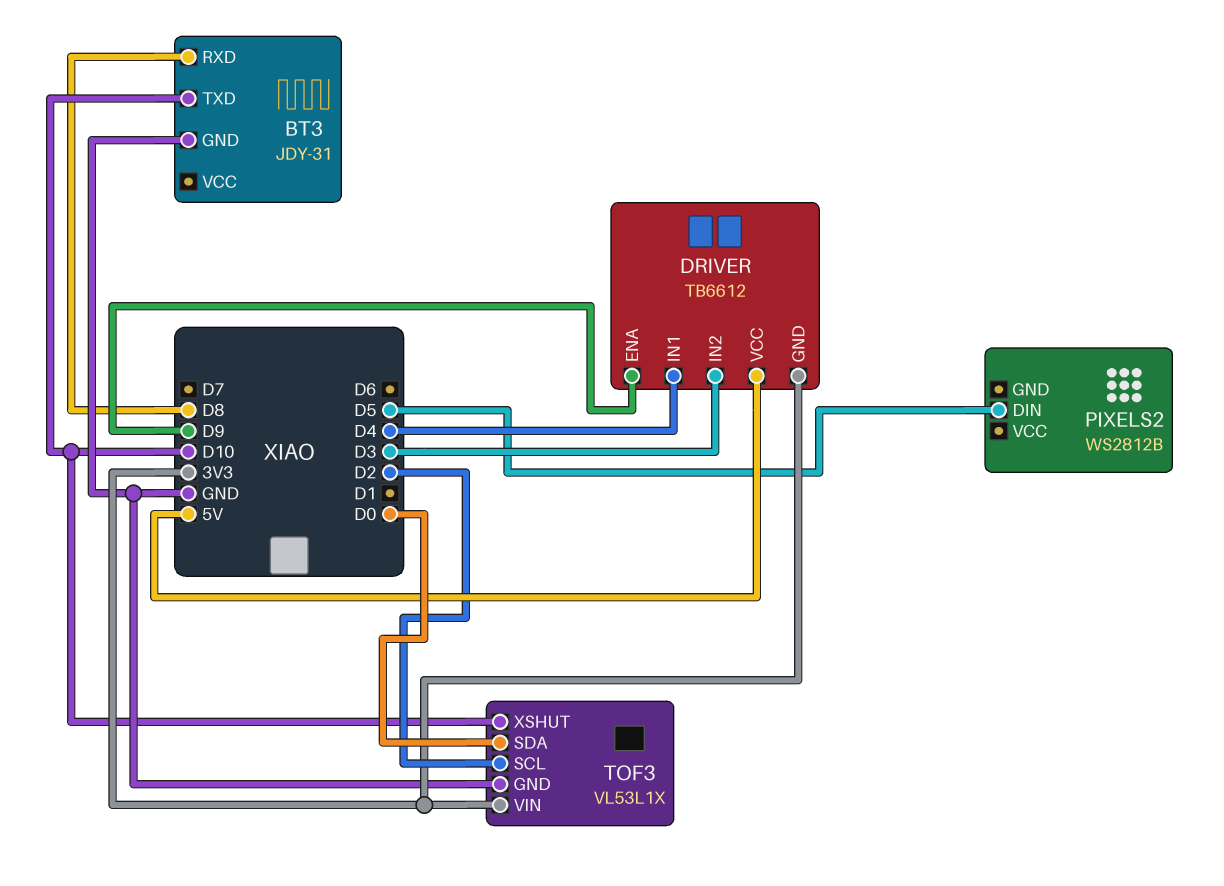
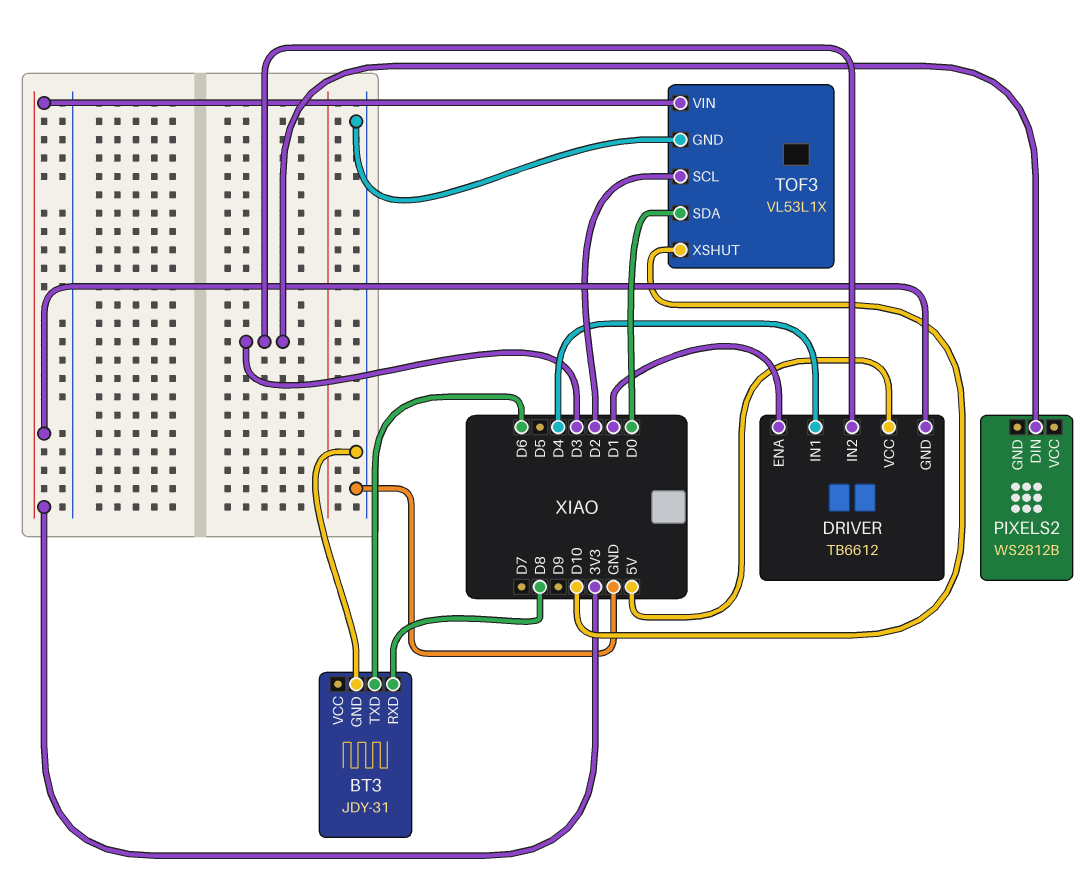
BT3 pin TXD: D10 -> D6
DRIVER pin ENA: D9 -> D1
PIXELS2 pin DIN: D5 -> D3

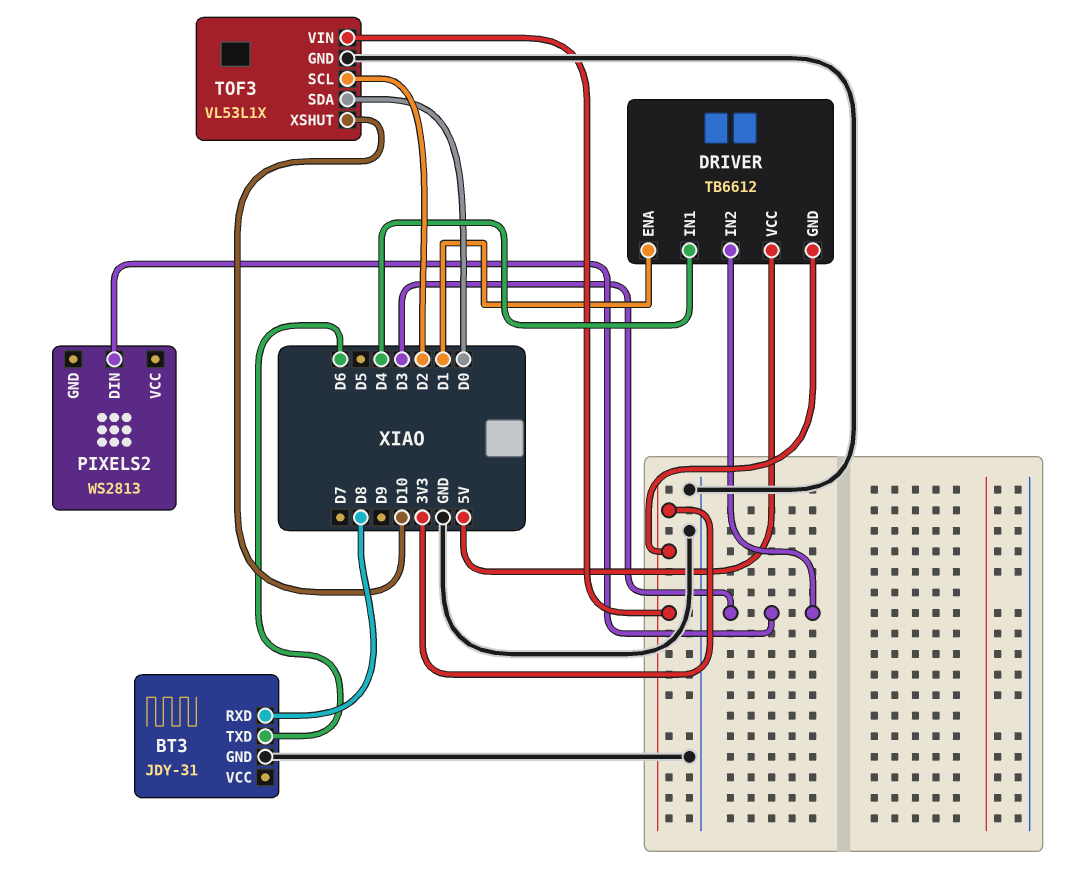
PIXELS2: WS2812B -> WS2813

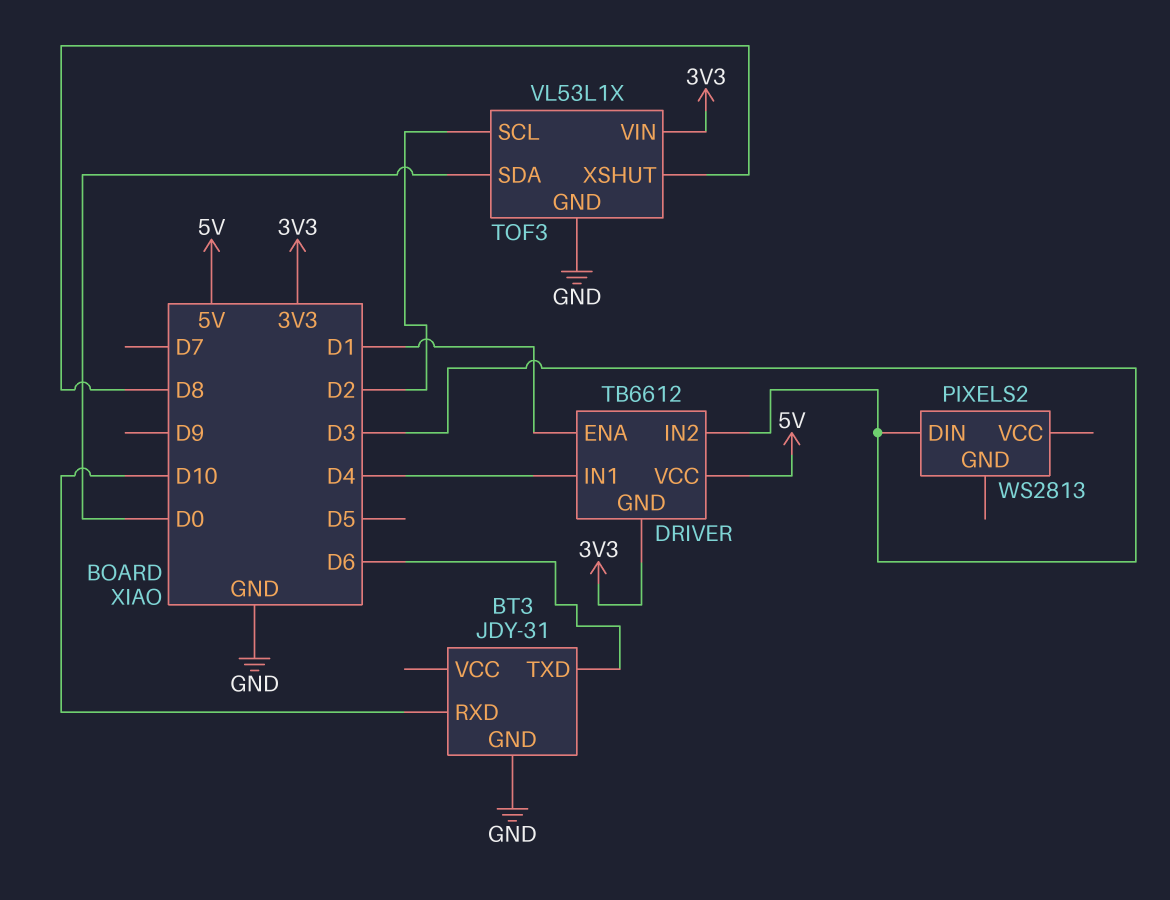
BT3 pin RXD: D8 -> D10
TOF3 pin XSHUT: D10 -> D8

